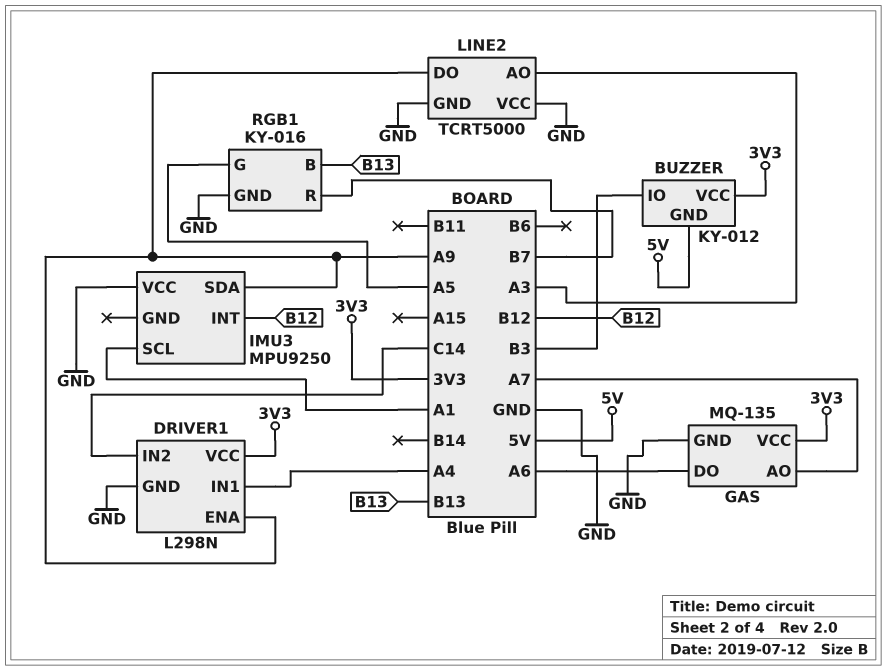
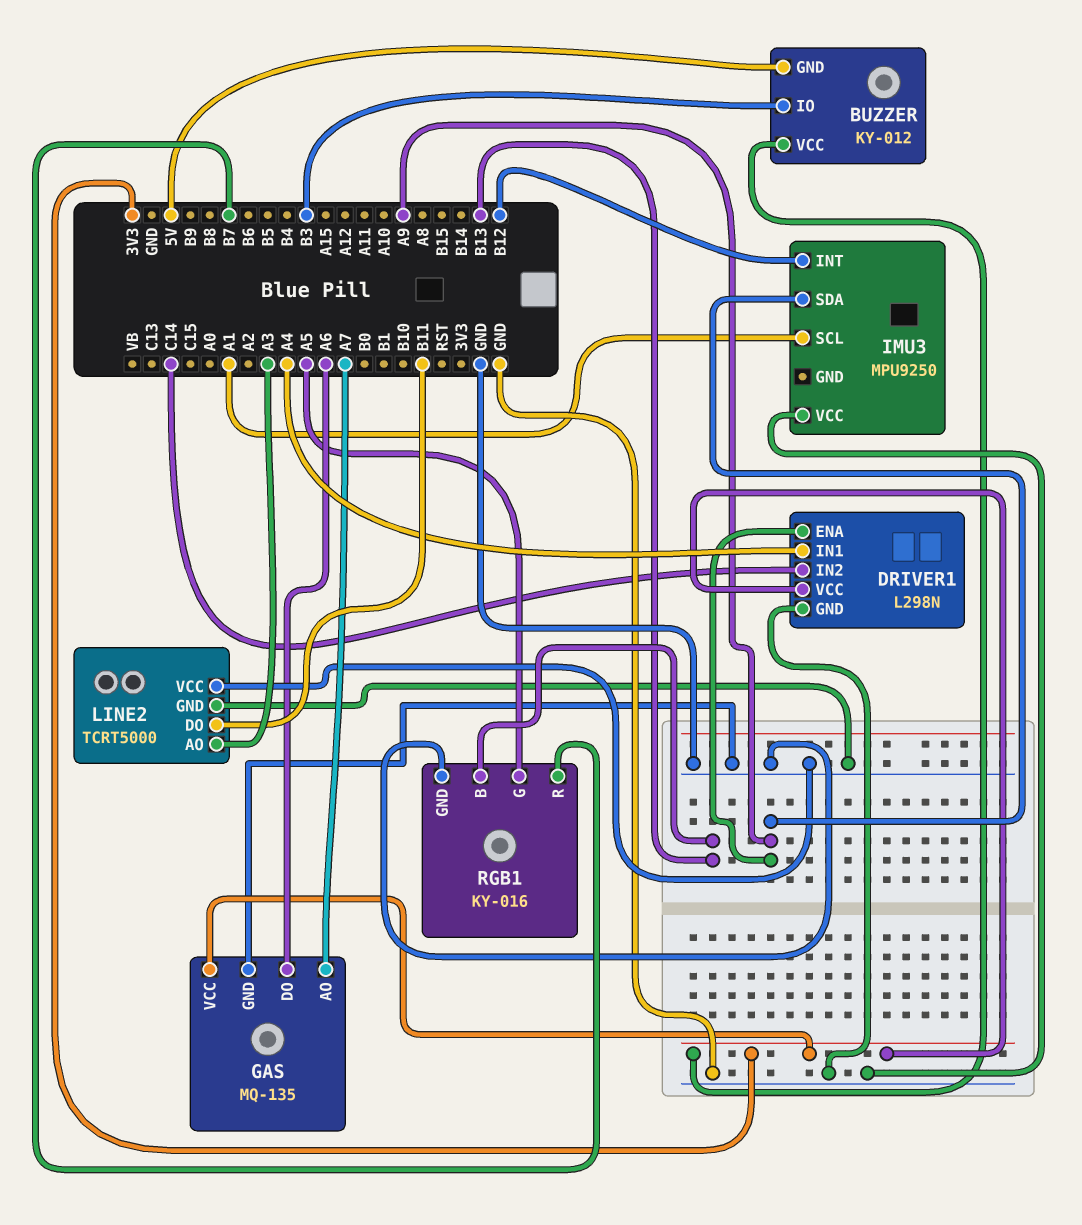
LINE2 pin DO: A9 -> B11

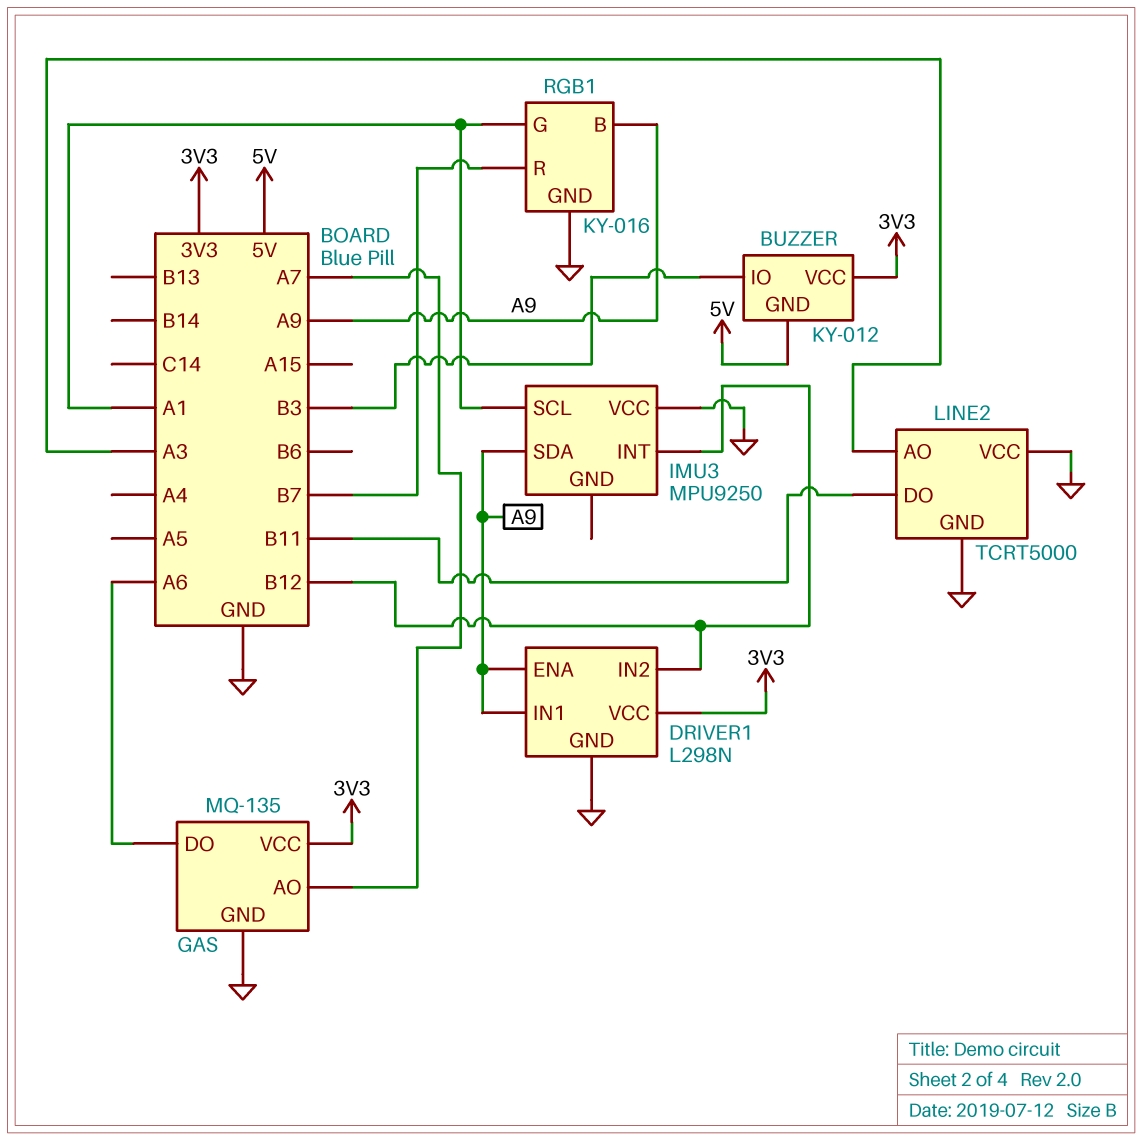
DRIVER1 pin IN1: A4 -> A9
DRIVER1 pin IN2: C14 -> B12
RGB1 pin B: B13 -> A9
RGB1 pin G: A5 -> A1

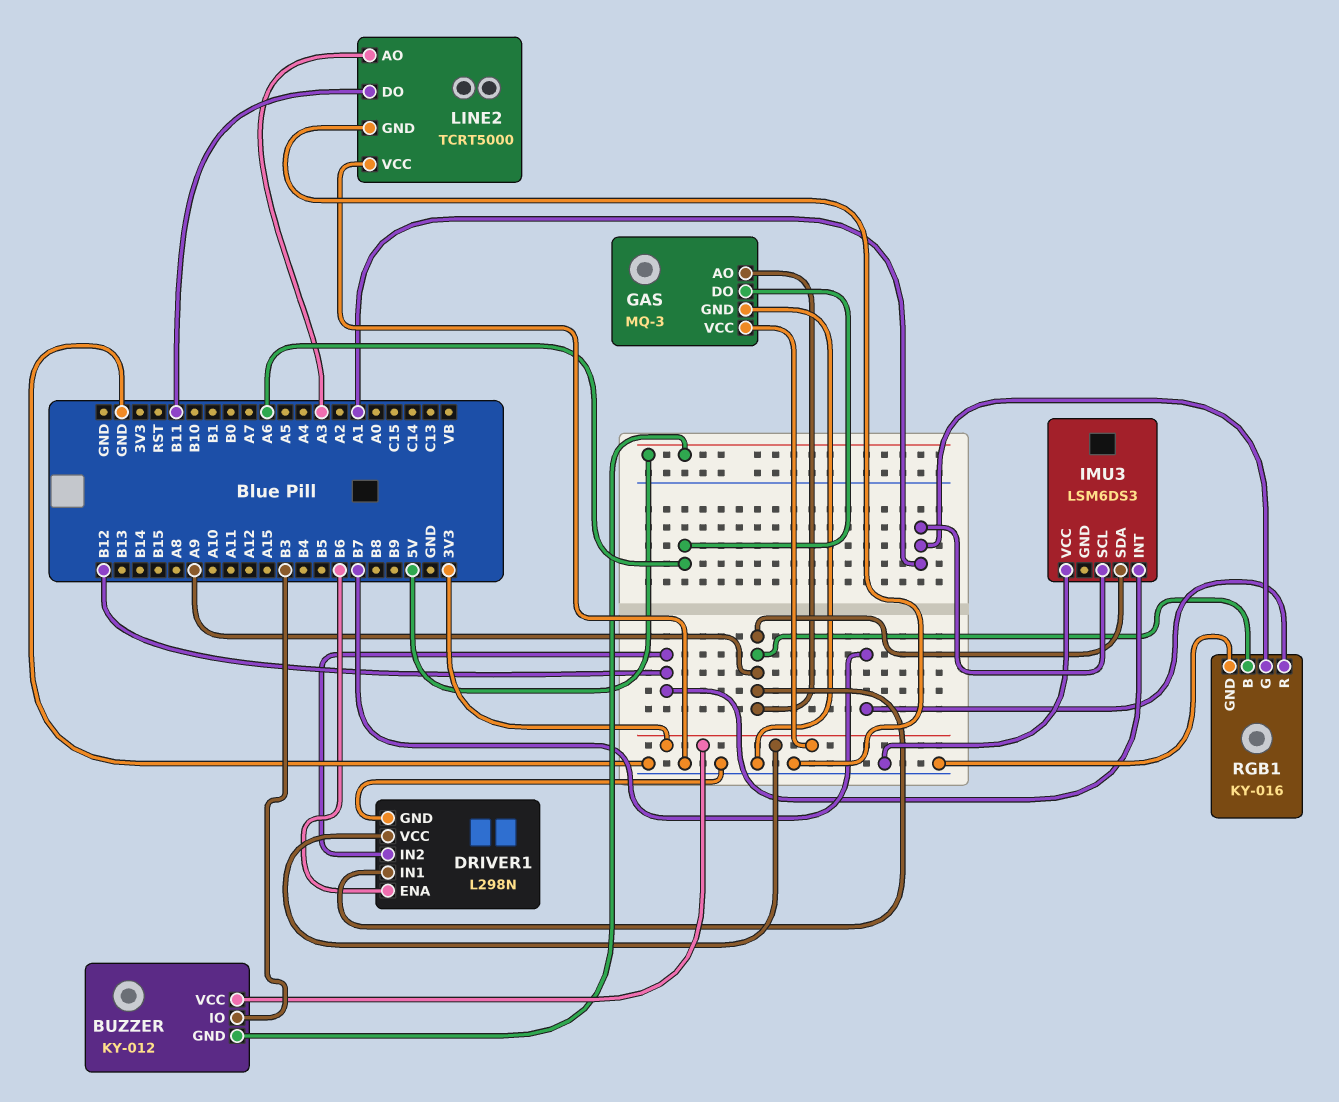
DRIVER1 pin ENA: A9 -> B6
GAS: MQ-135 -> MQ-3
GAS pin AO: A7 -> A9
IMU3: MPU9250 -> LSM6DS3

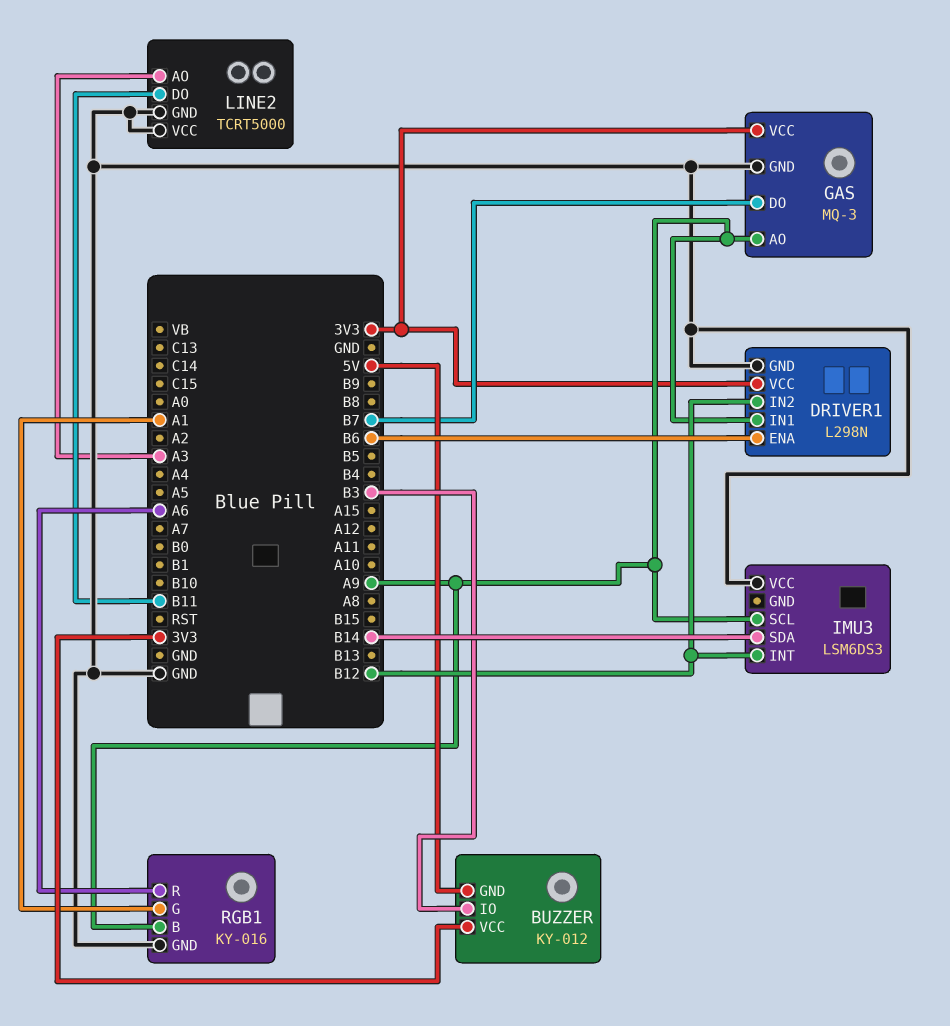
GAS pin DO: A6 -> B7
IMU3 pin SCL: A1 -> A9
IMU3 pin SDA: A9 -> B14
RGB1 pin R: B7 -> A6

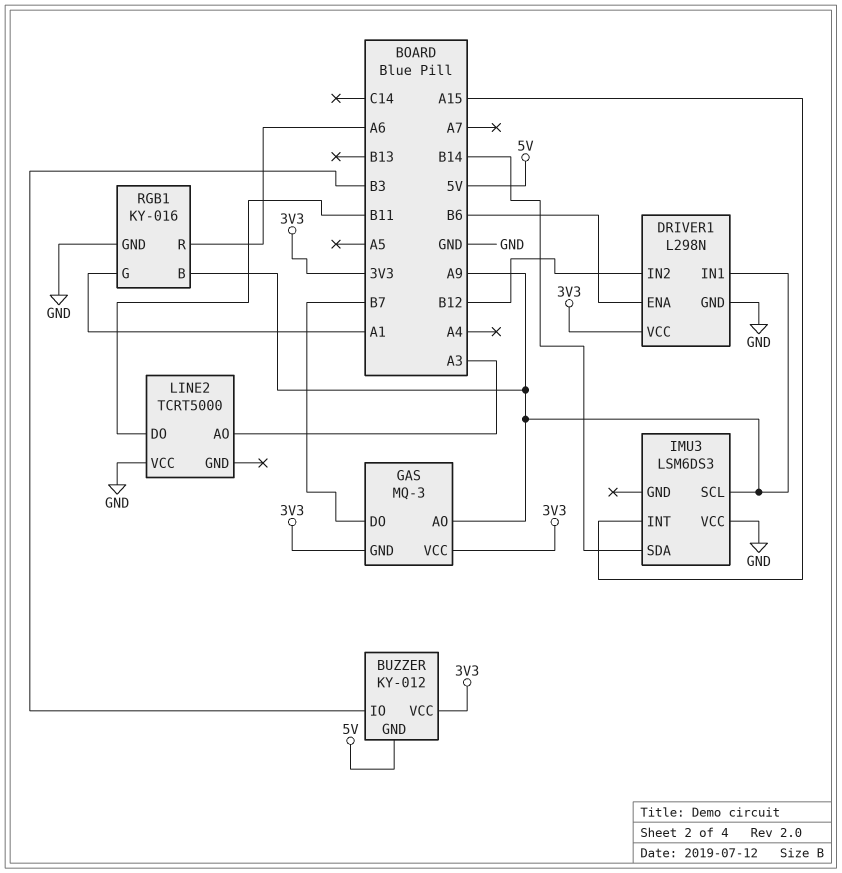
GAS pin GND: GND -> 3V3
IMU3 pin INT: B12 -> A15
LINE2 pin GND: GND -> none

